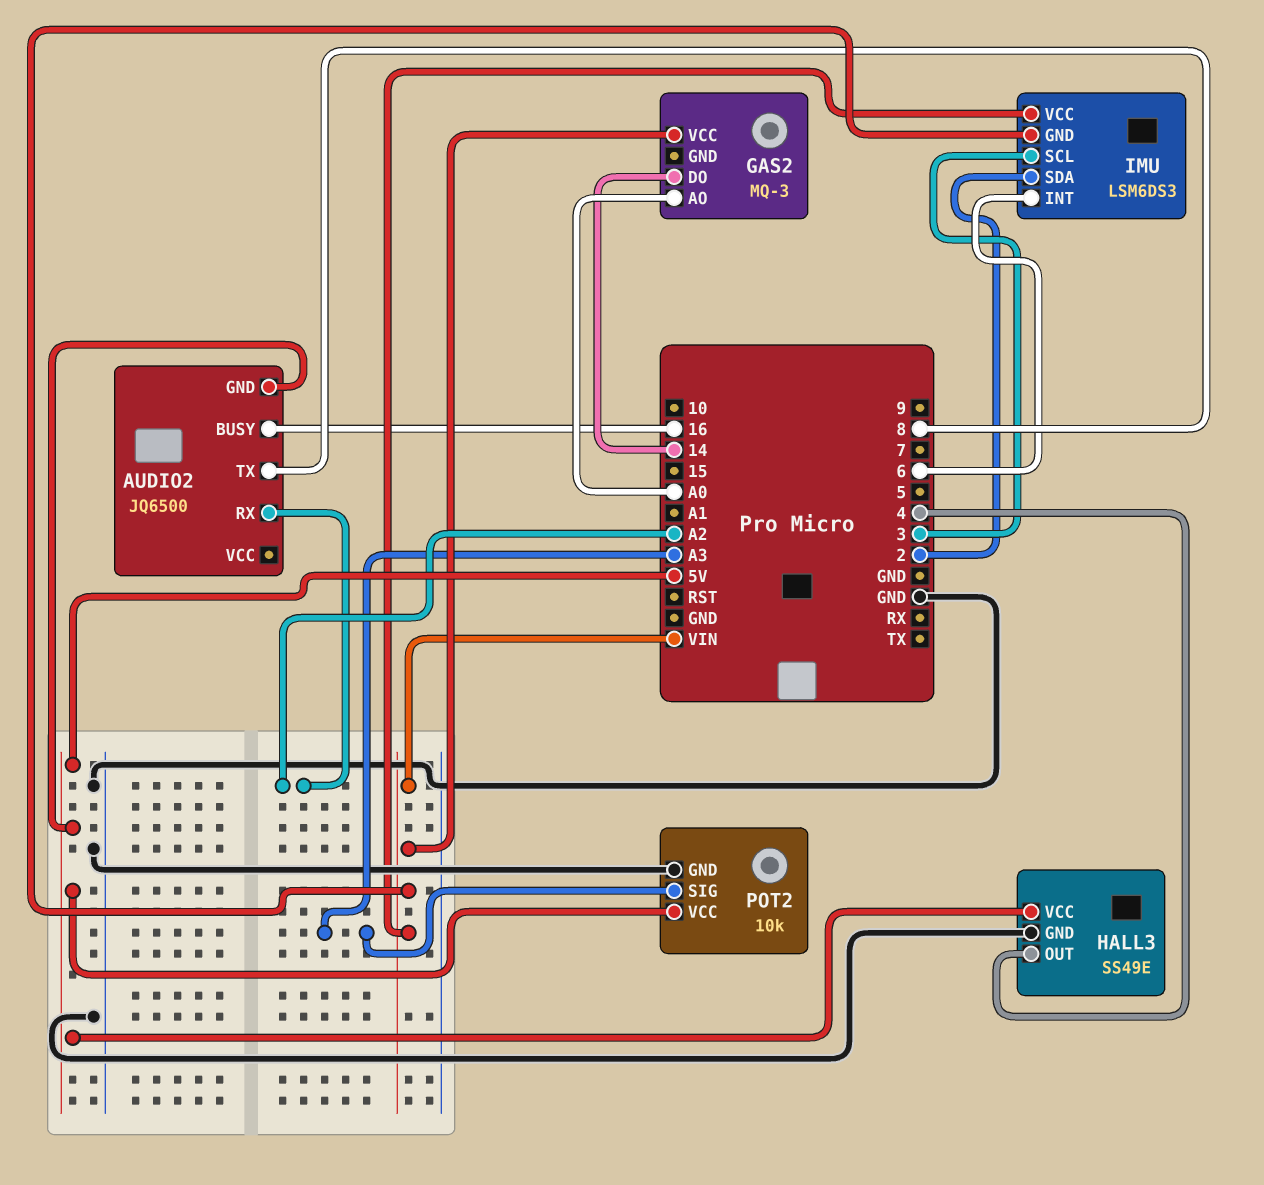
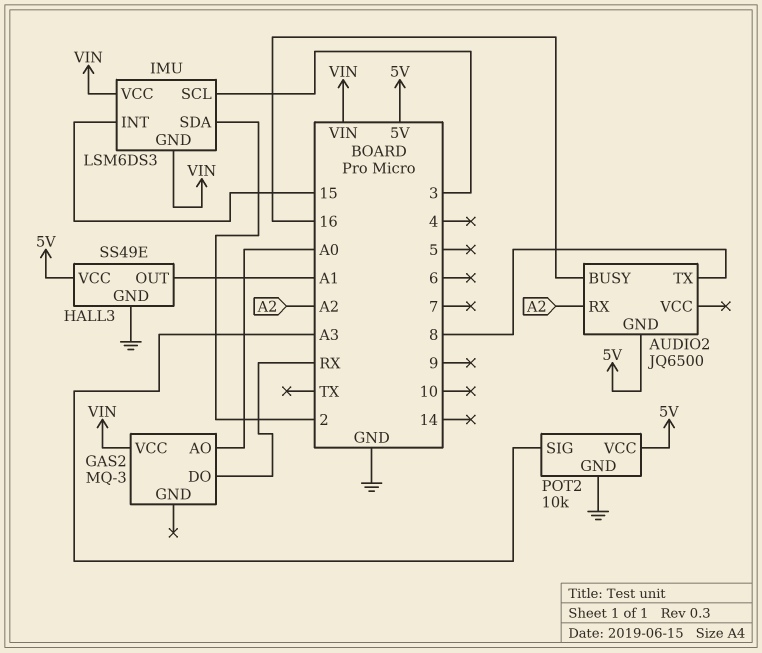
GAS2 pin DO: 14 -> RX
HALL3 pin OUT: 4 -> A1
IMU pin INT: 6 -> 15

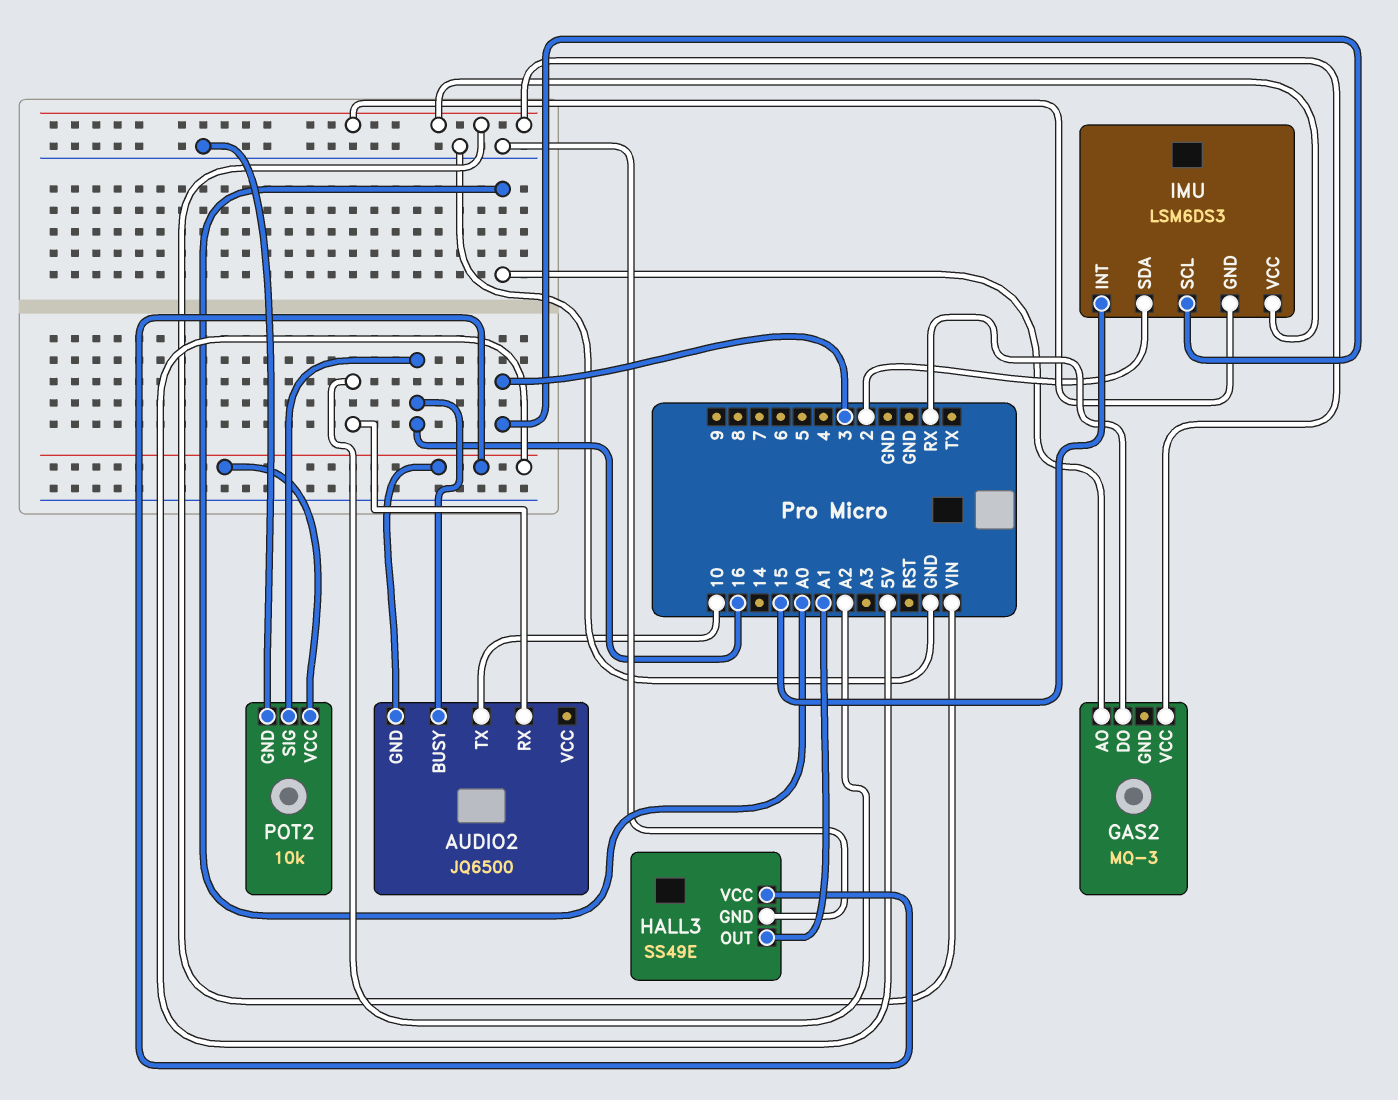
AUDIO2 pin TX: 8 -> 10
POT2 pin SIG: A3 -> 16

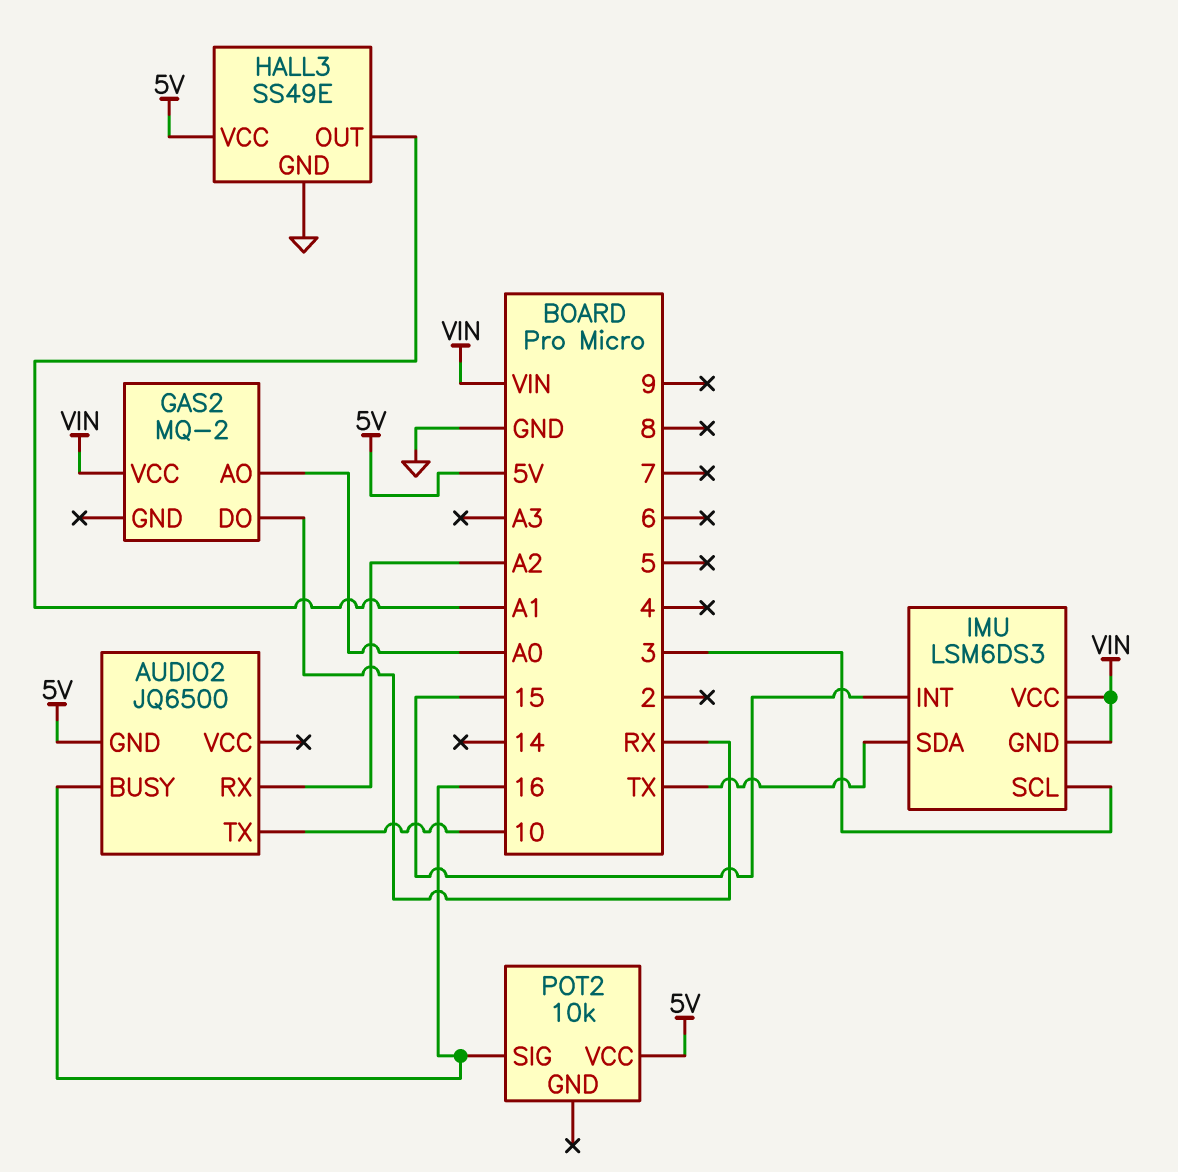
GAS2: MQ-3 -> MQ-2
IMU pin SDA: 2 -> TX
POT2 pin GND: GND -> none

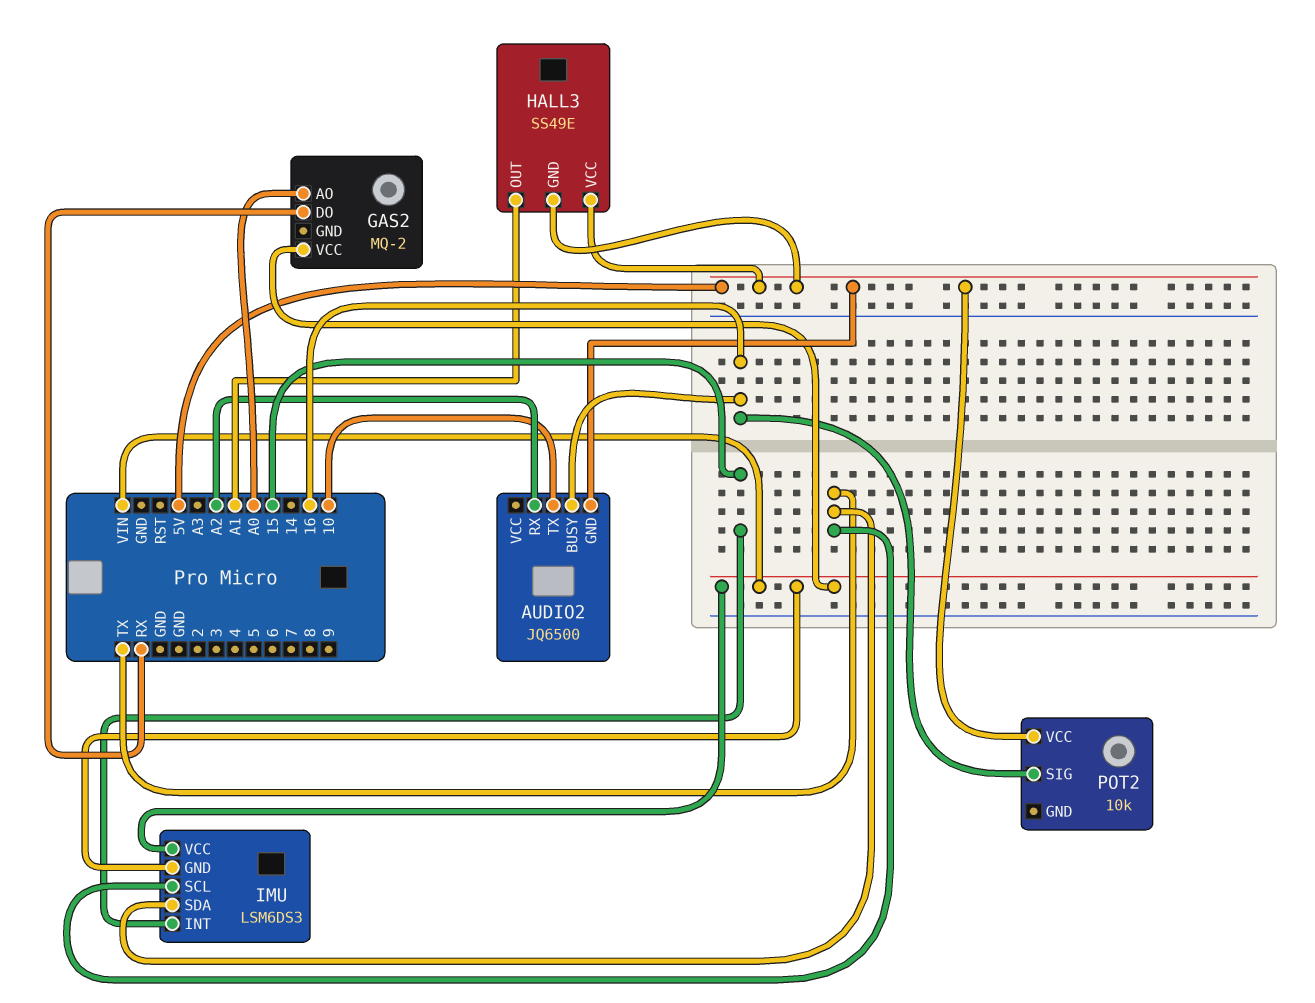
HALL3 pin GND: GND -> 5V
IMU pin SCL: 3 -> TX

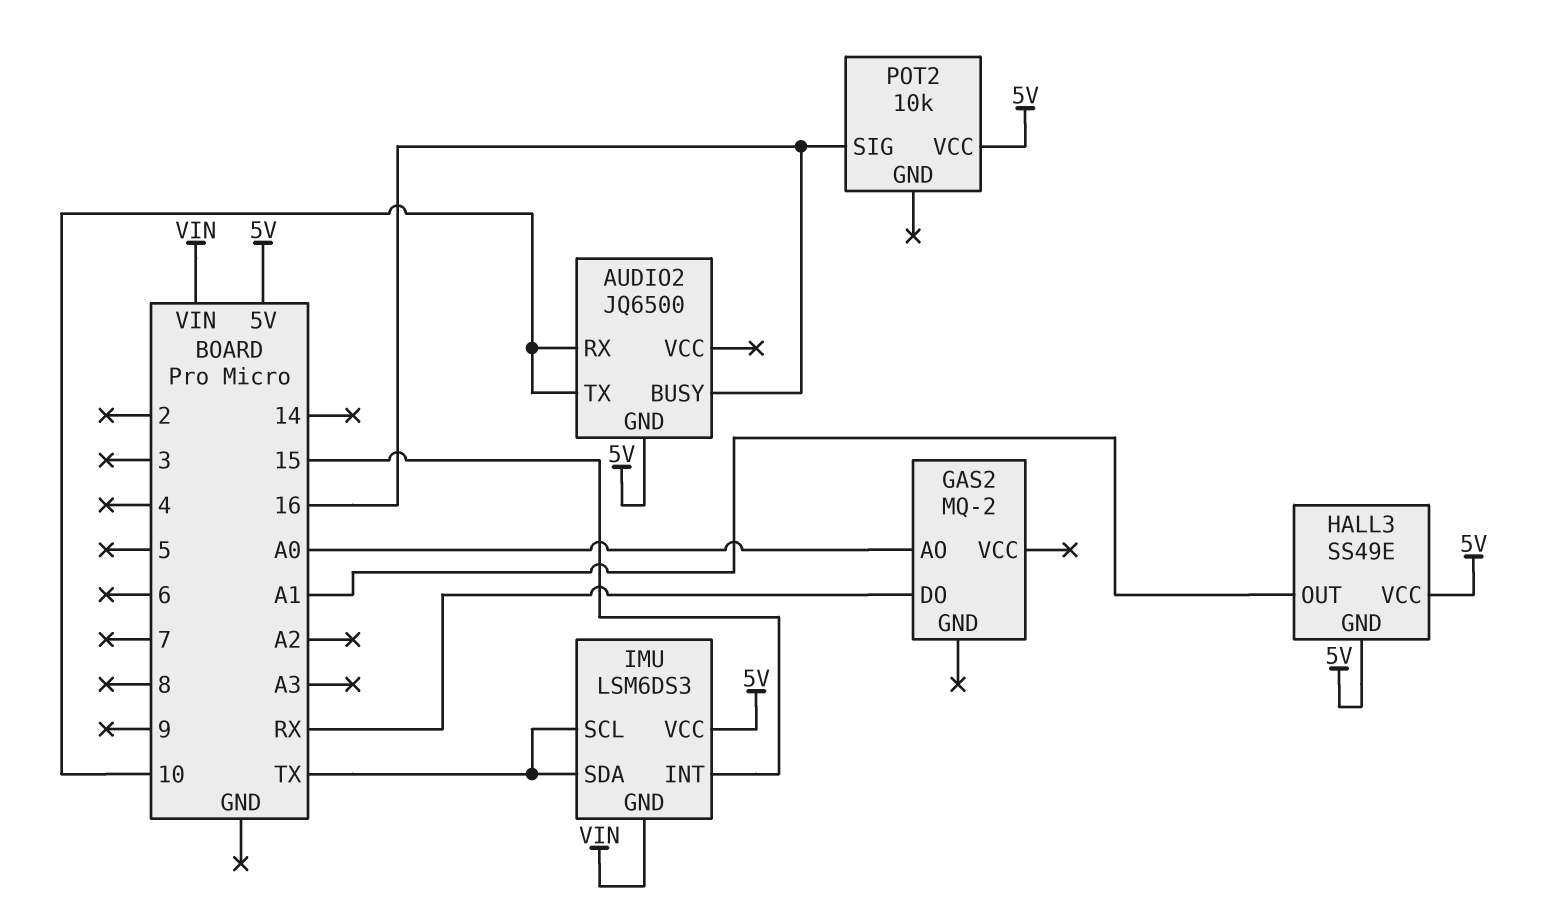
AUDIO2 pin RX: A2 -> 10
GAS2 pin VCC: VIN -> none
IMU pin VCC: VIN -> 5V

